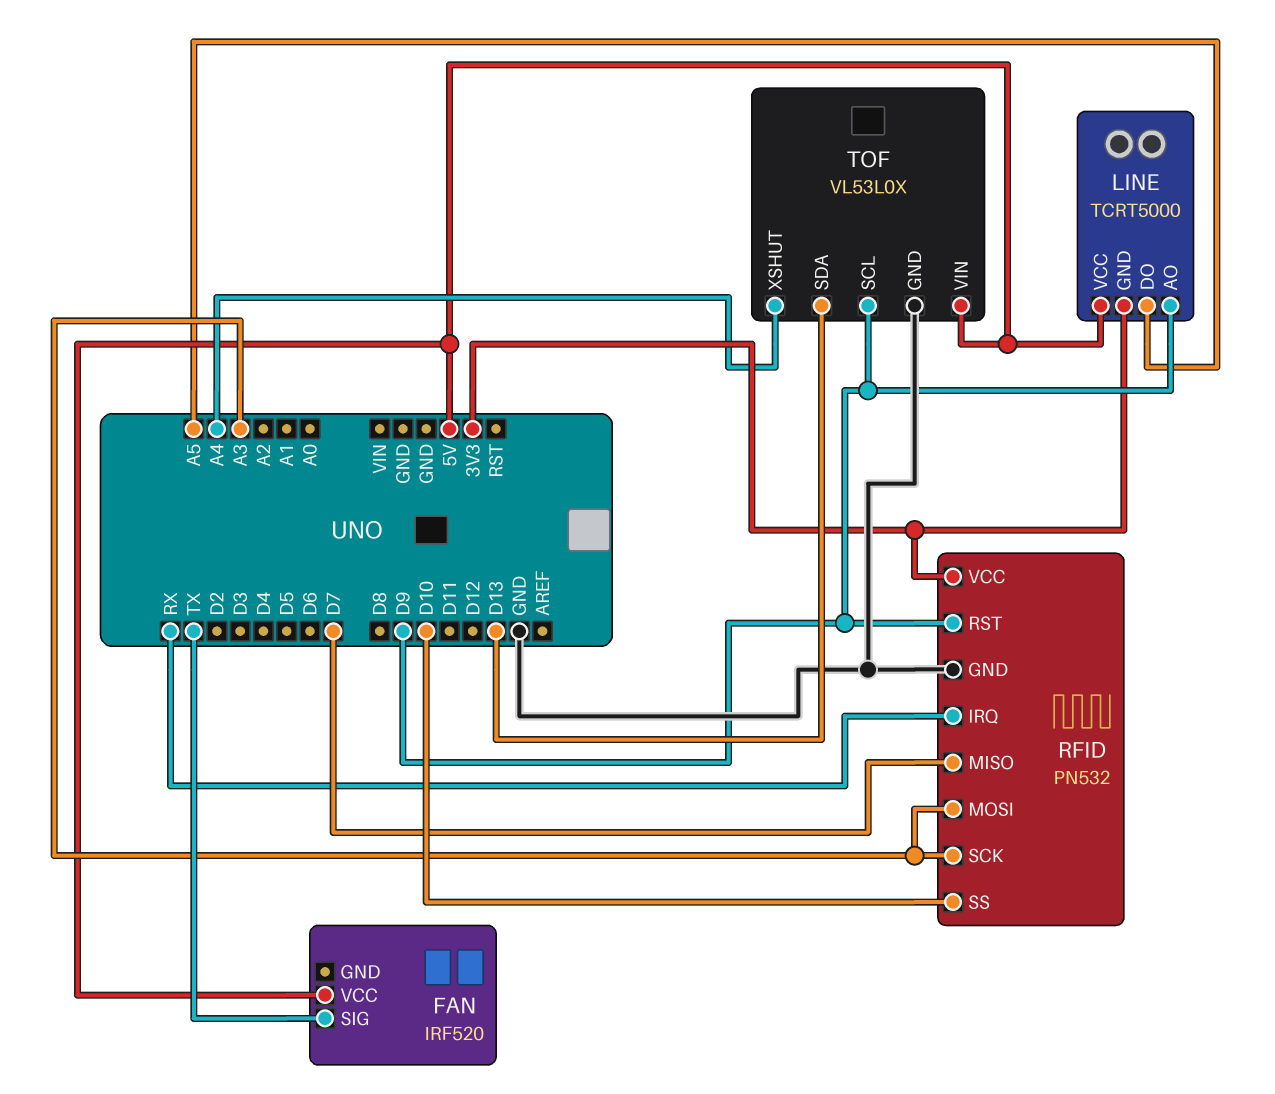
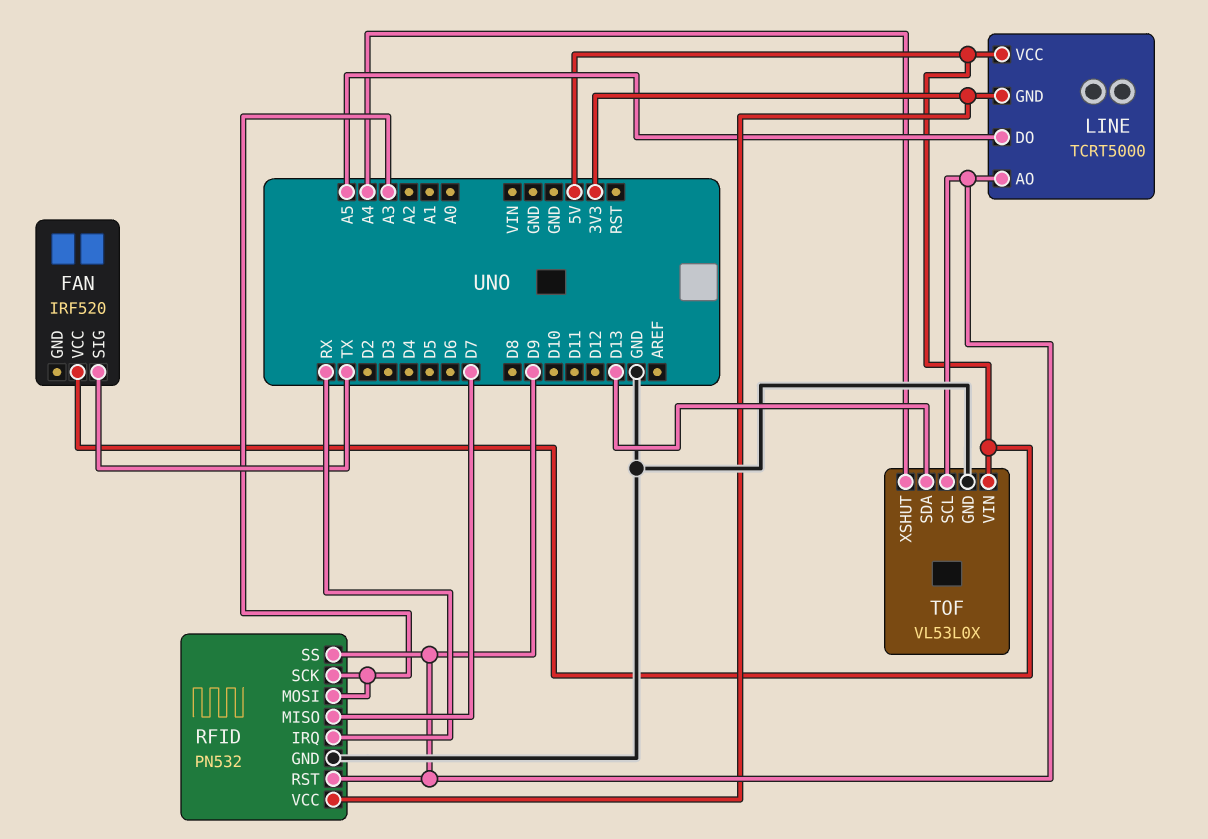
RFID pin SS: D10 -> D9

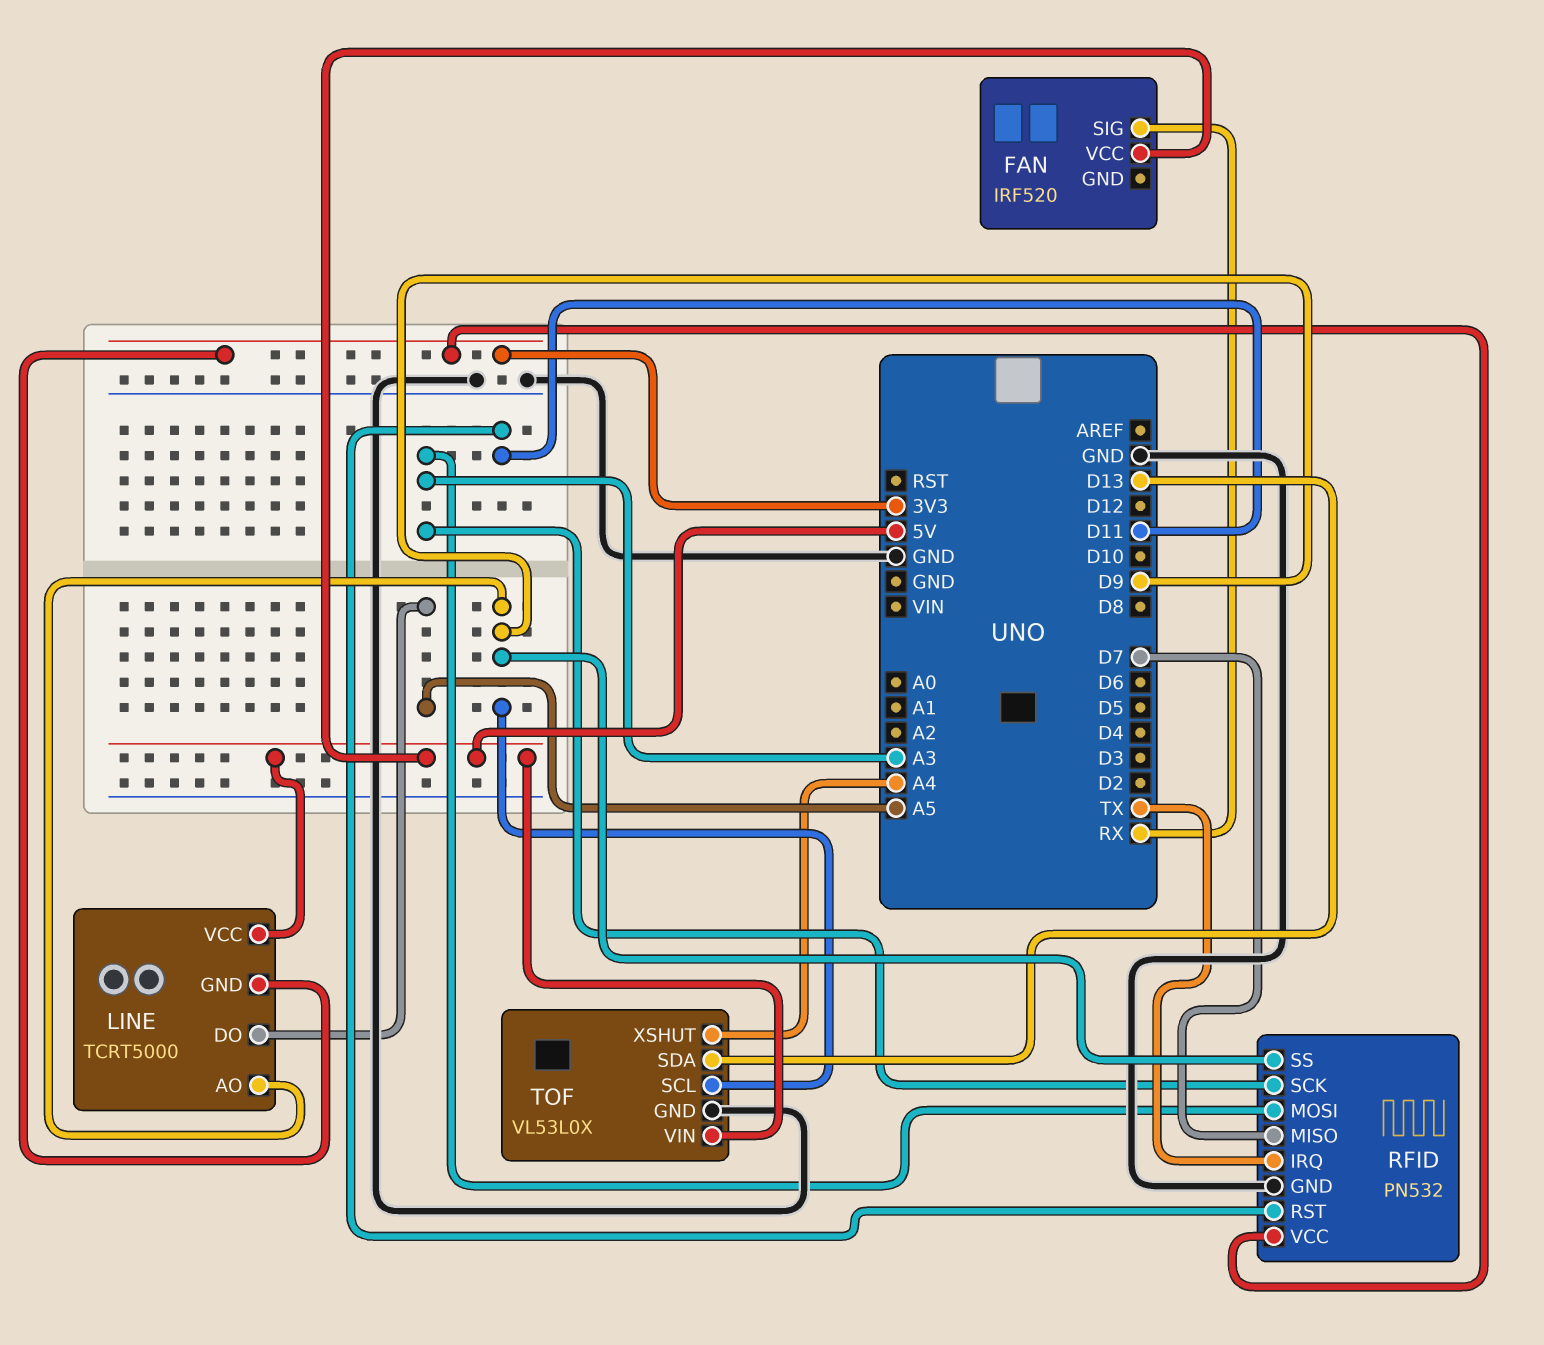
FAN pin SIG: TX -> RX
RFID pin IRQ: RX -> TX
RFID pin RST: D9 -> D11

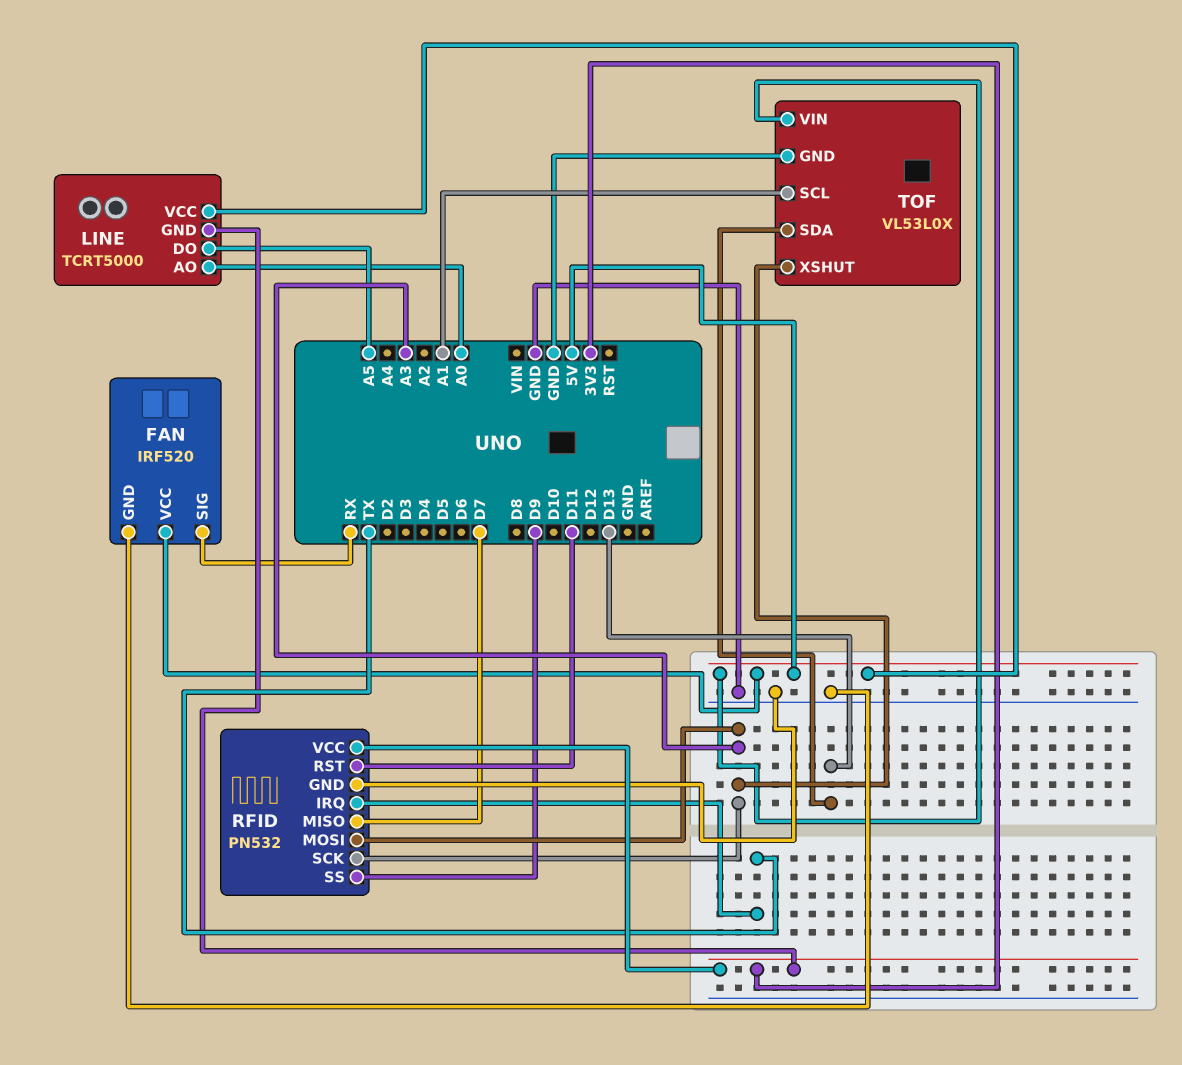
FAN pin GND: none -> GND
LINE pin AO: D9 -> A0
TOF pin SCL: D9 -> A1
TOF pin XSHUT: A4 -> A3

